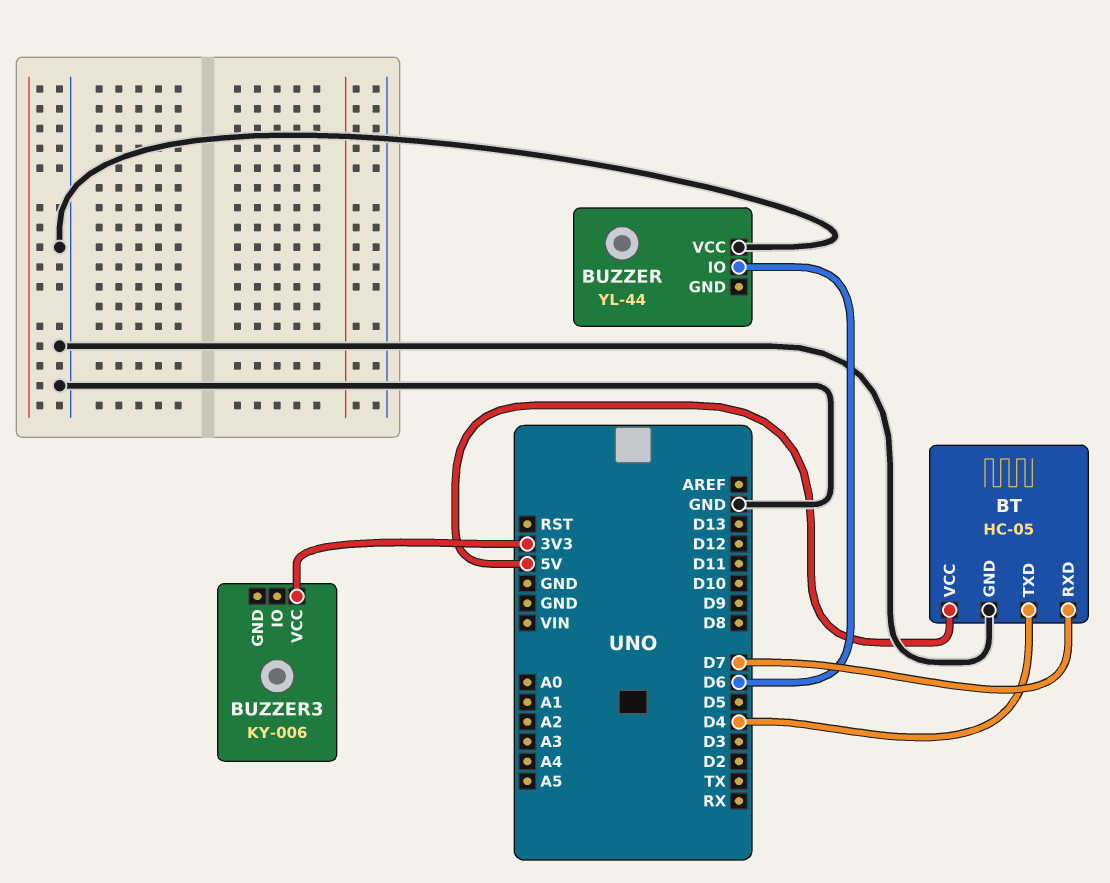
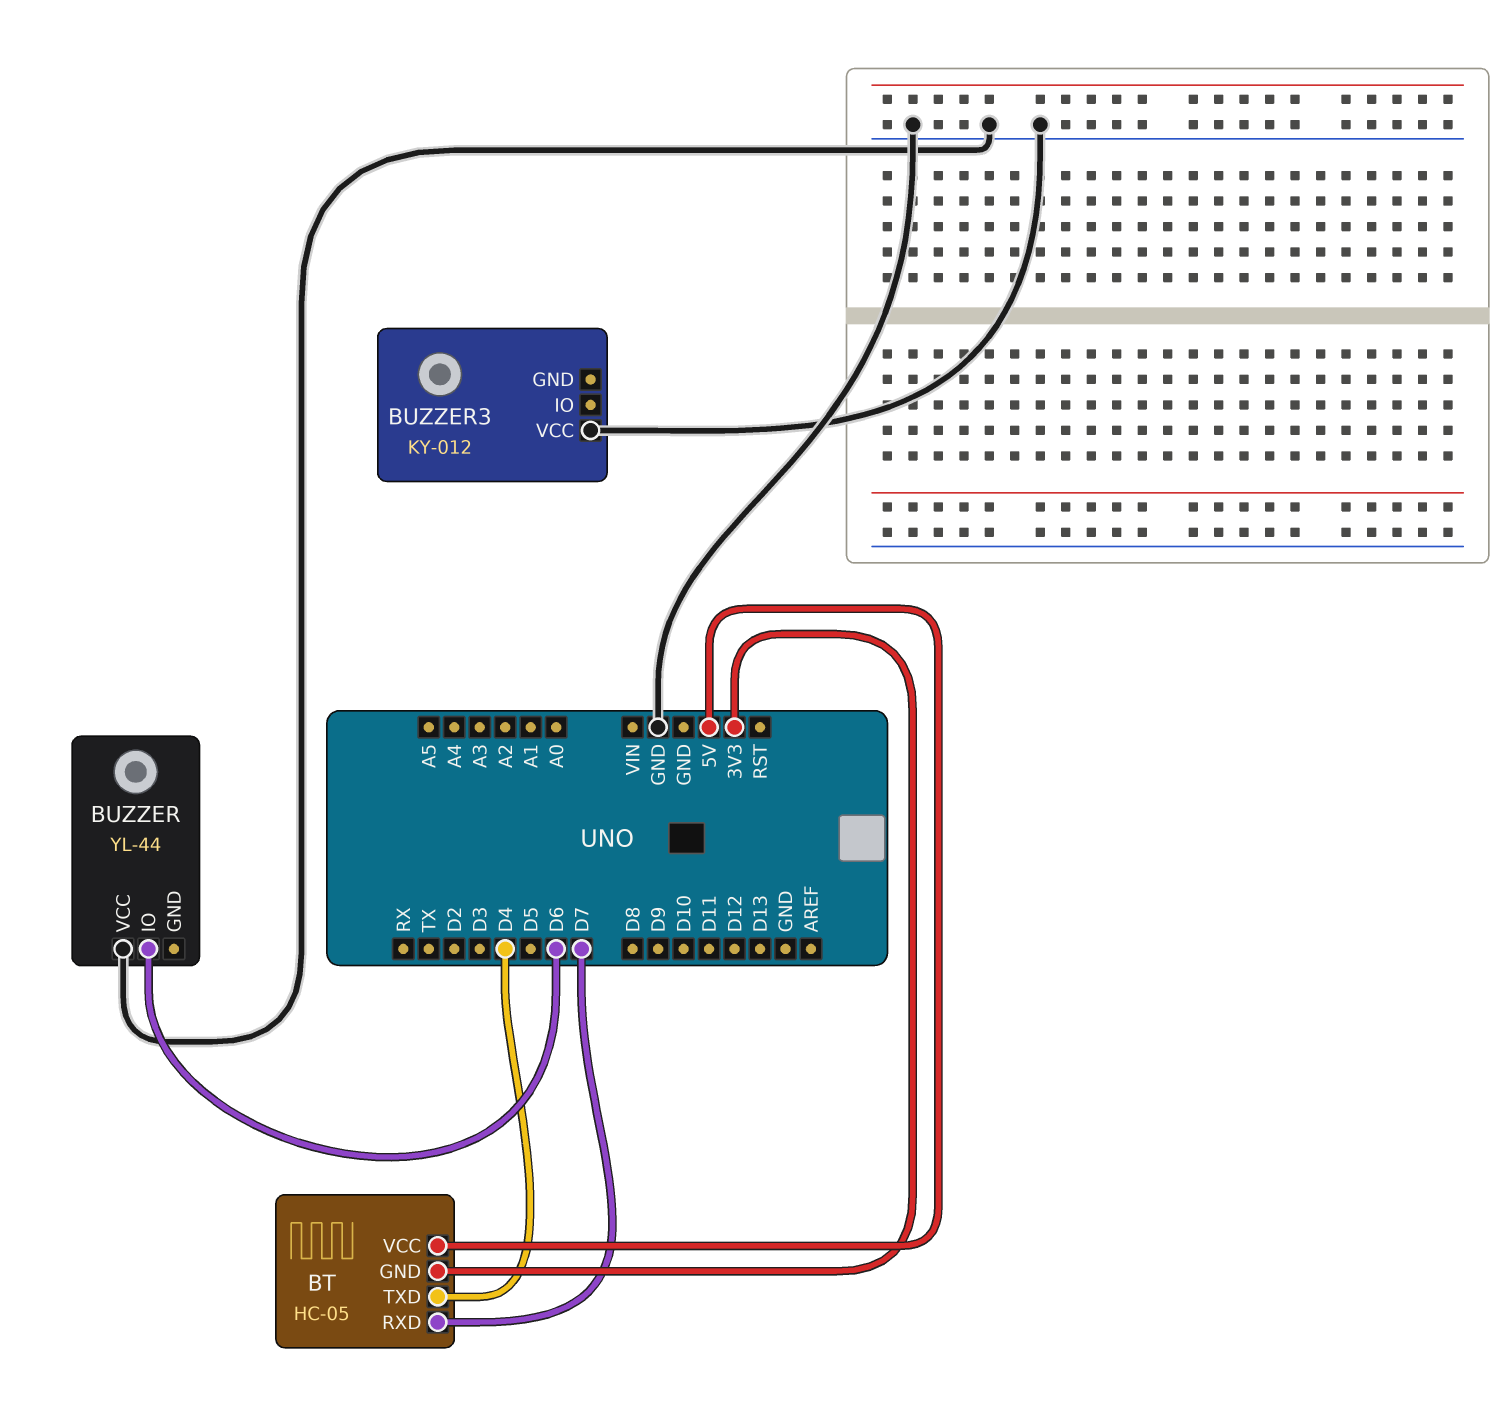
BT pin GND: GND -> 3V3
BUZZER3: KY-006 -> KY-012
BUZZER3 pin VCC: 3V3 -> GND

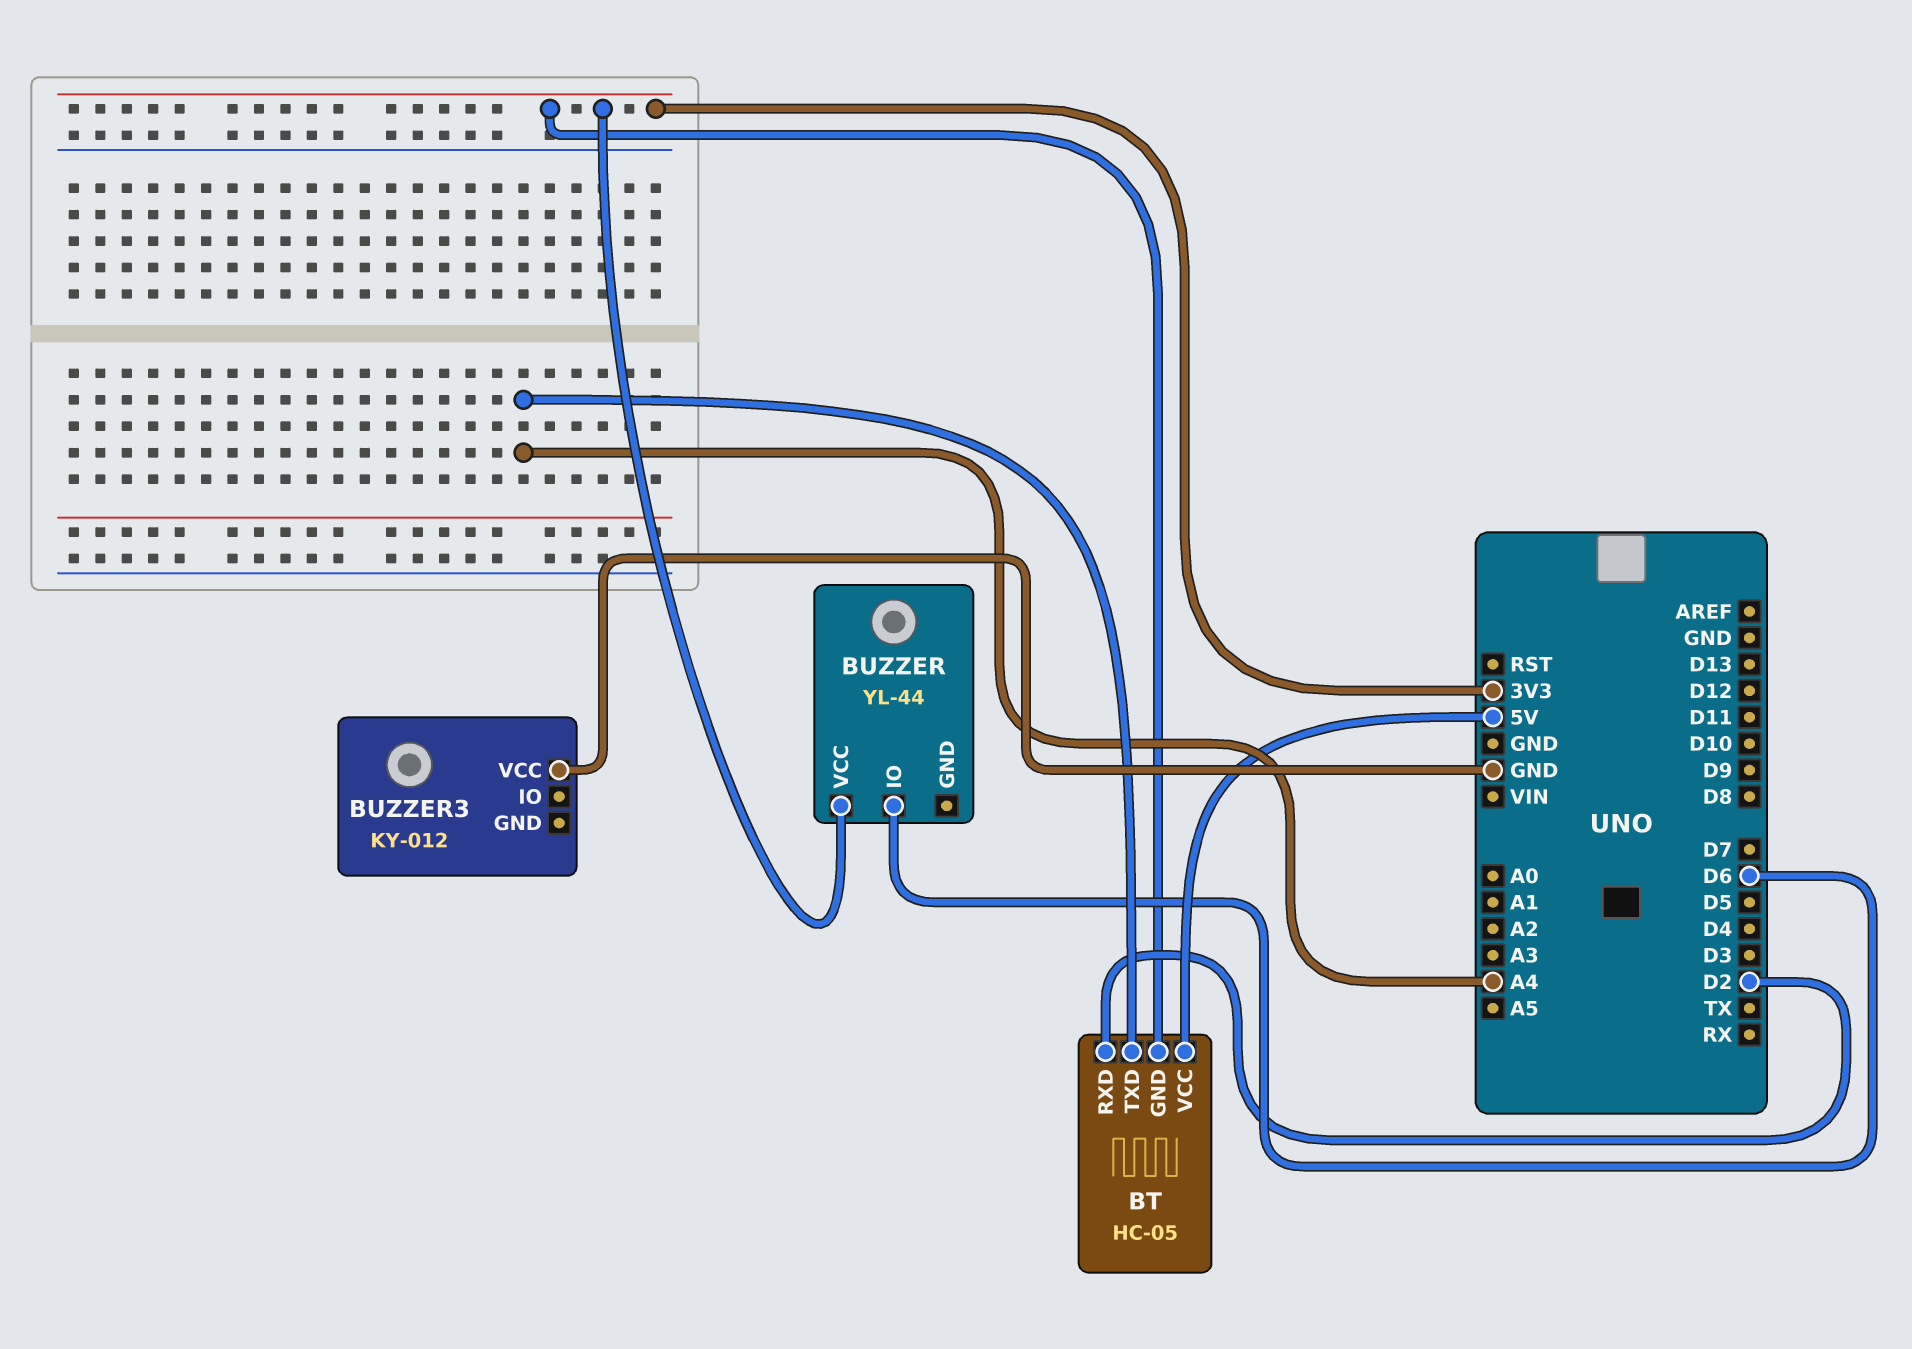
BT pin RXD: D7 -> D2
BT pin TXD: D4 -> A4
BUZZER pin VCC: GND -> 3V3

